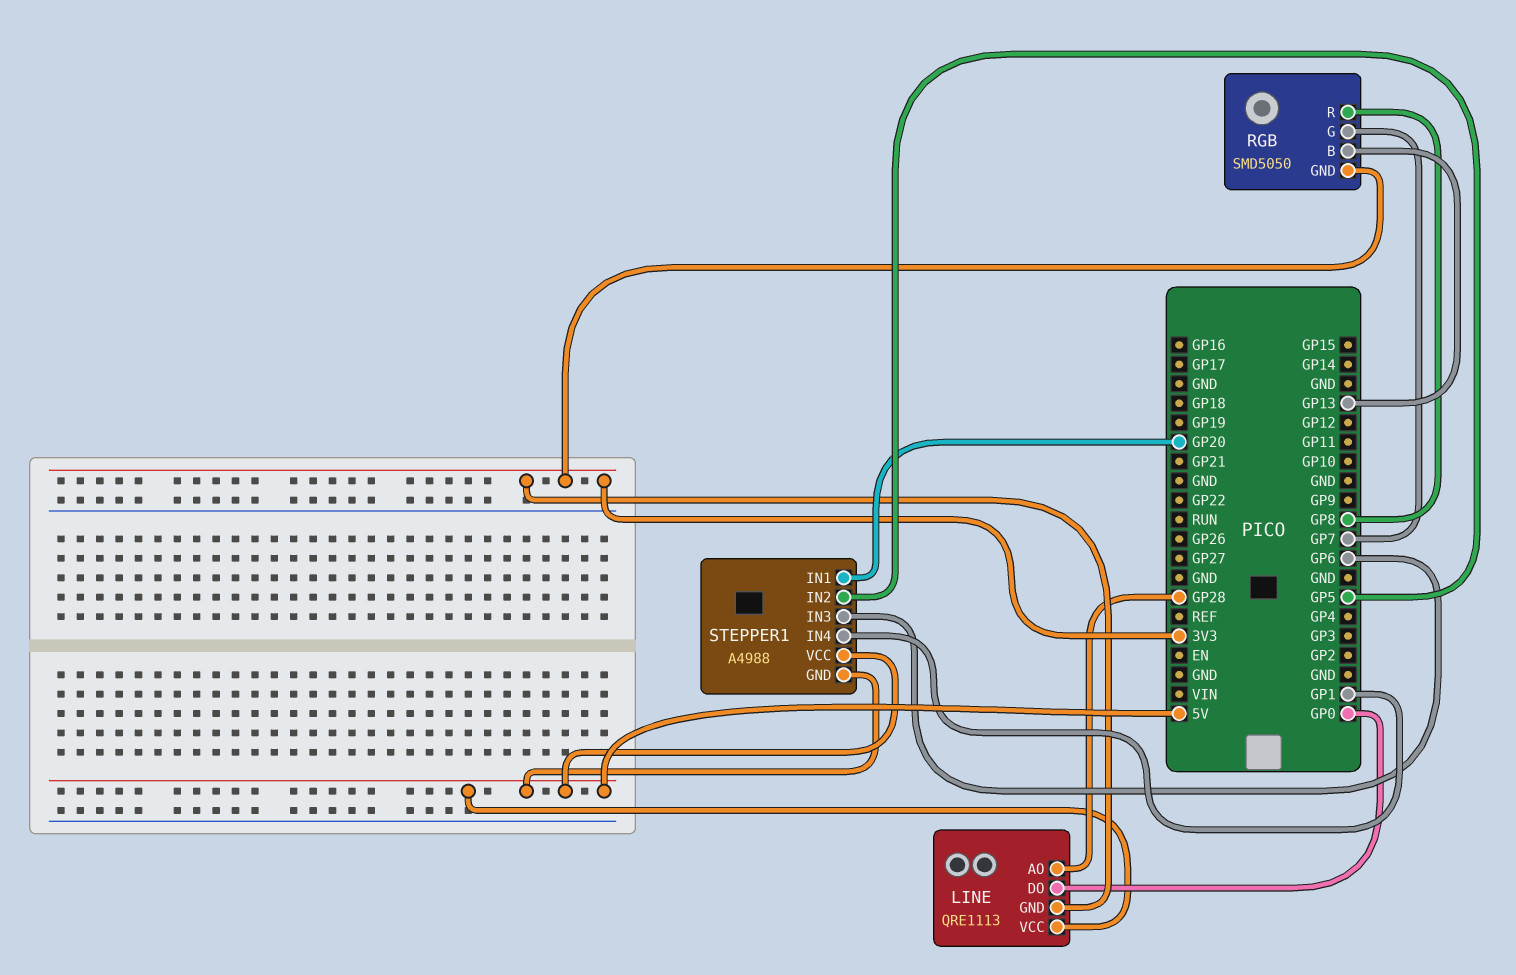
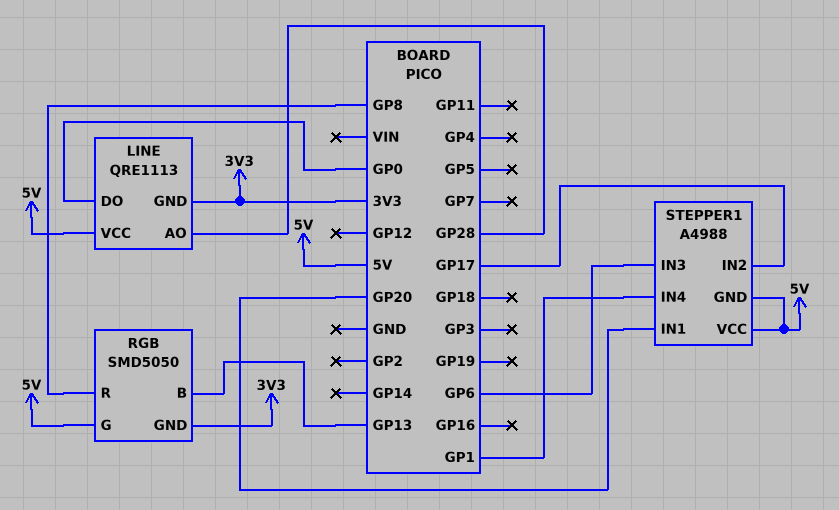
RGB pin G: GP7 -> 5V
STEPPER1 pin IN2: GP5 -> GP17

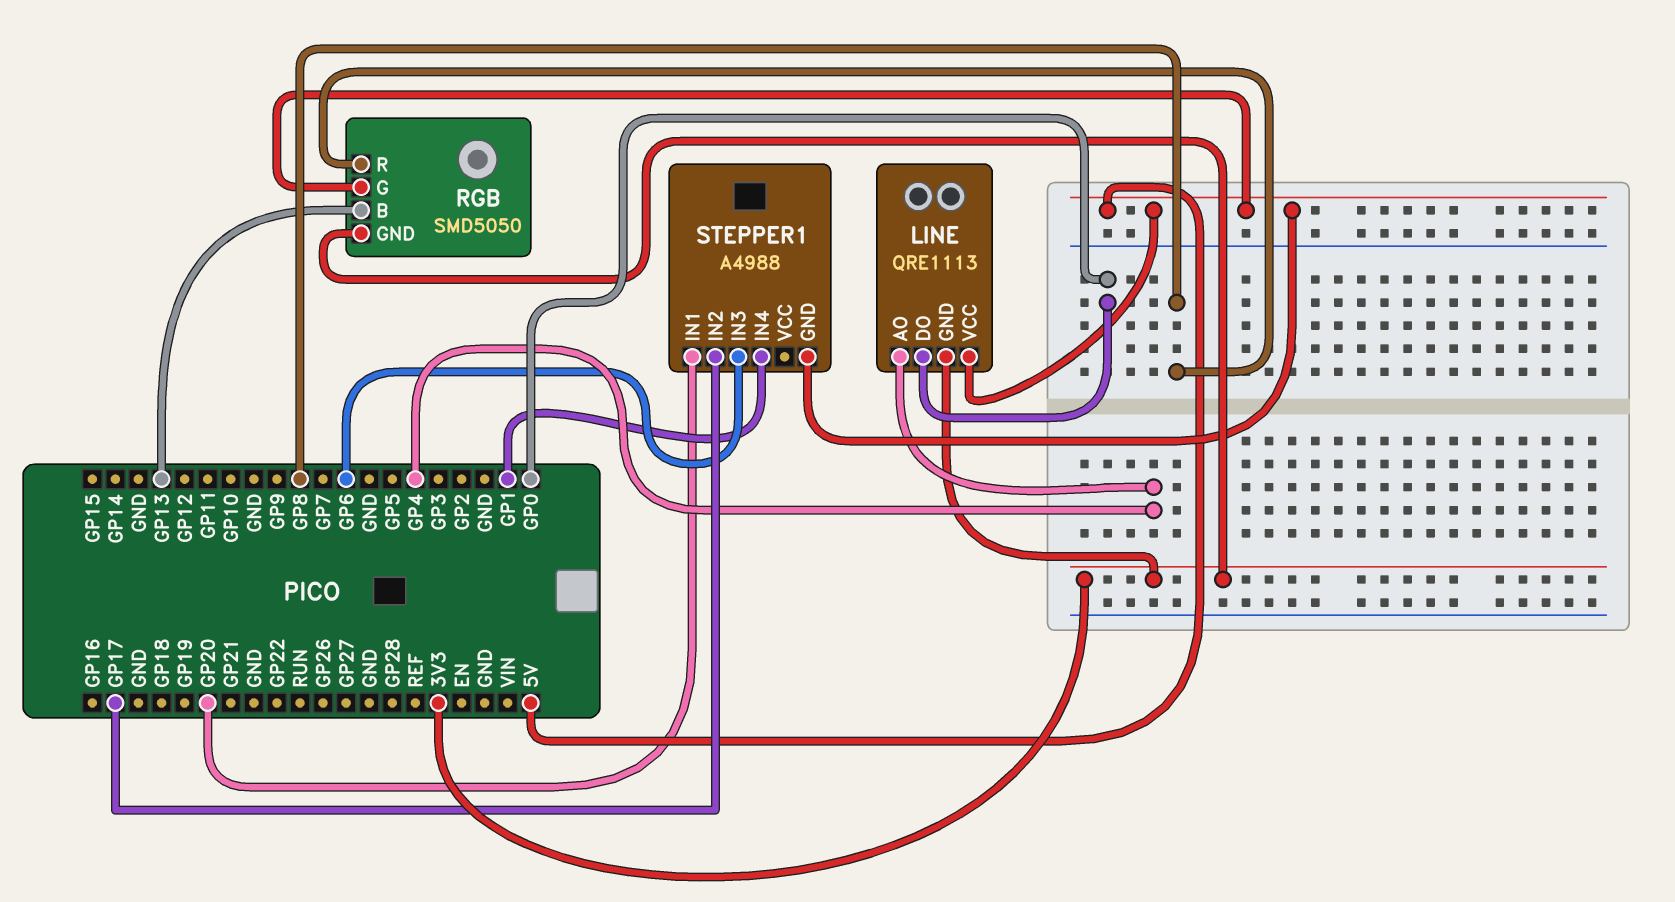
LINE pin AO: GP28 -> GP4
STEPPER1 pin VCC: 5V -> none

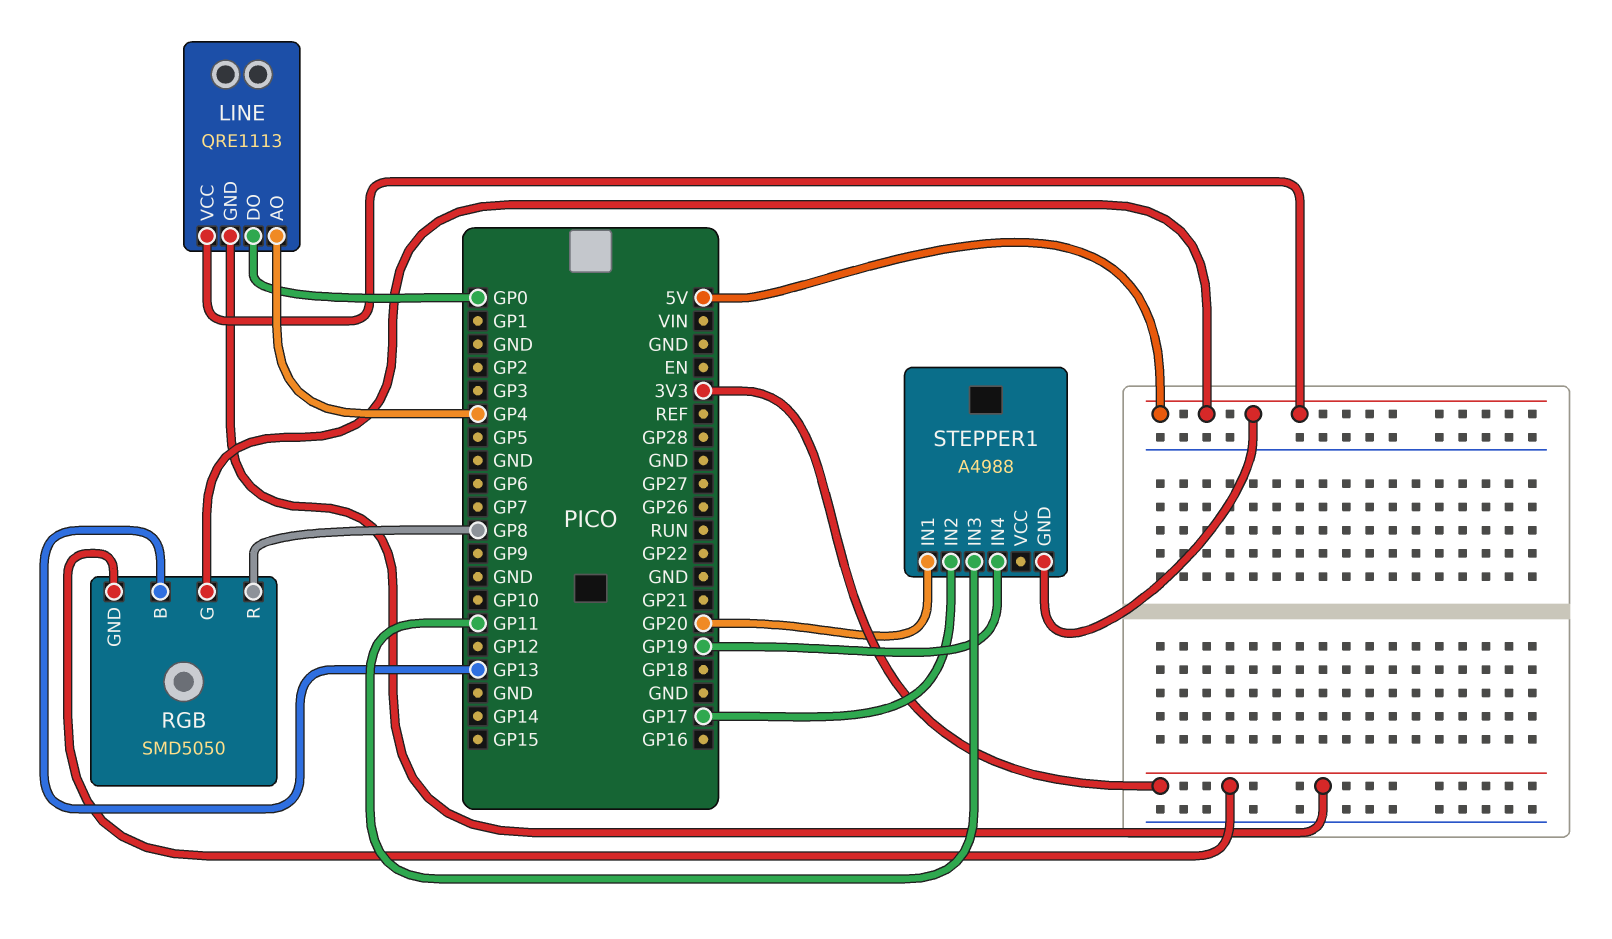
STEPPER1 pin IN3: GP6 -> GP11
STEPPER1 pin IN4: GP1 -> GP19

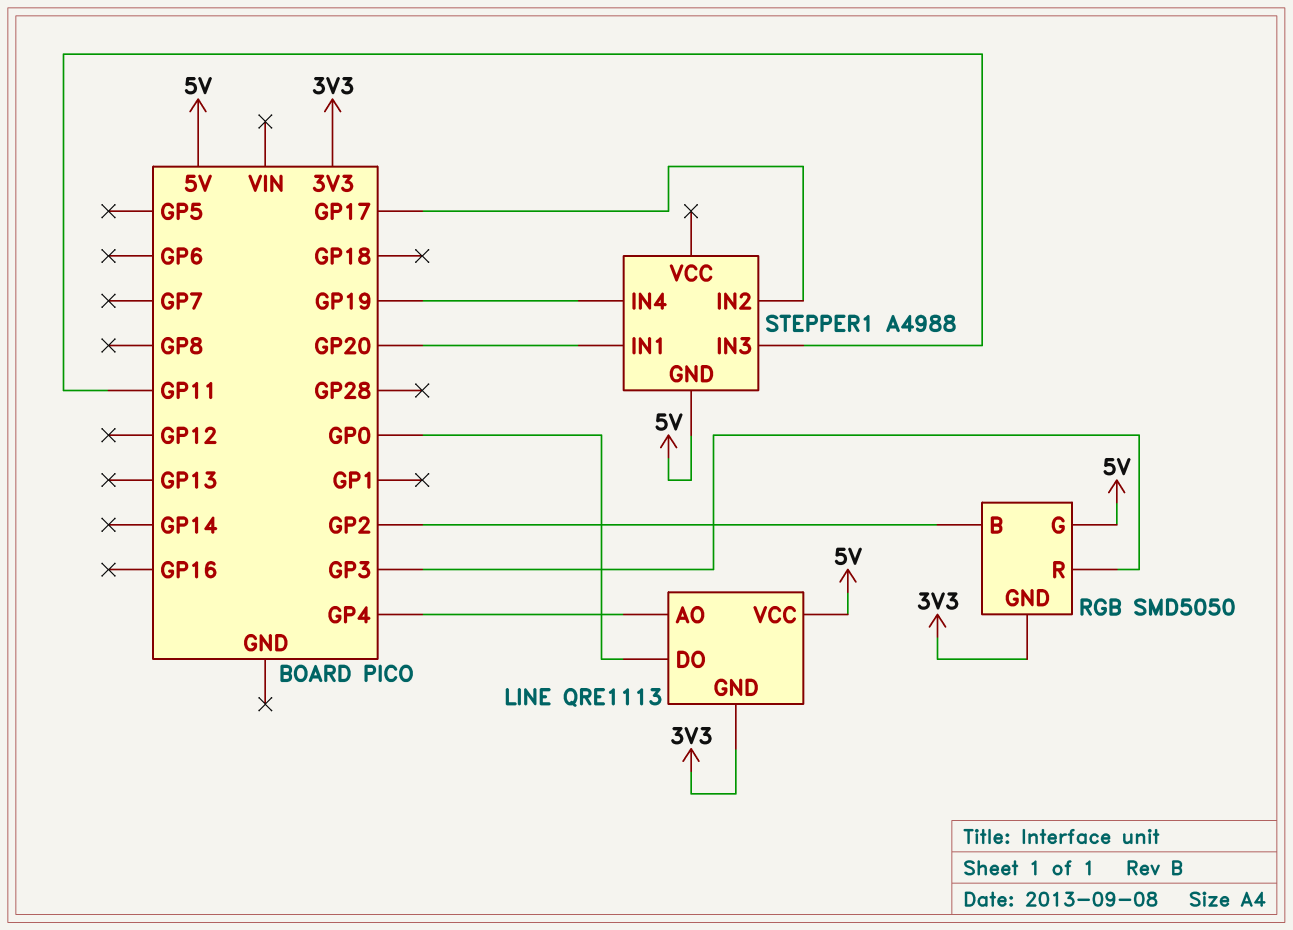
RGB pin B: GP13 -> GP2
RGB pin R: GP8 -> GP3

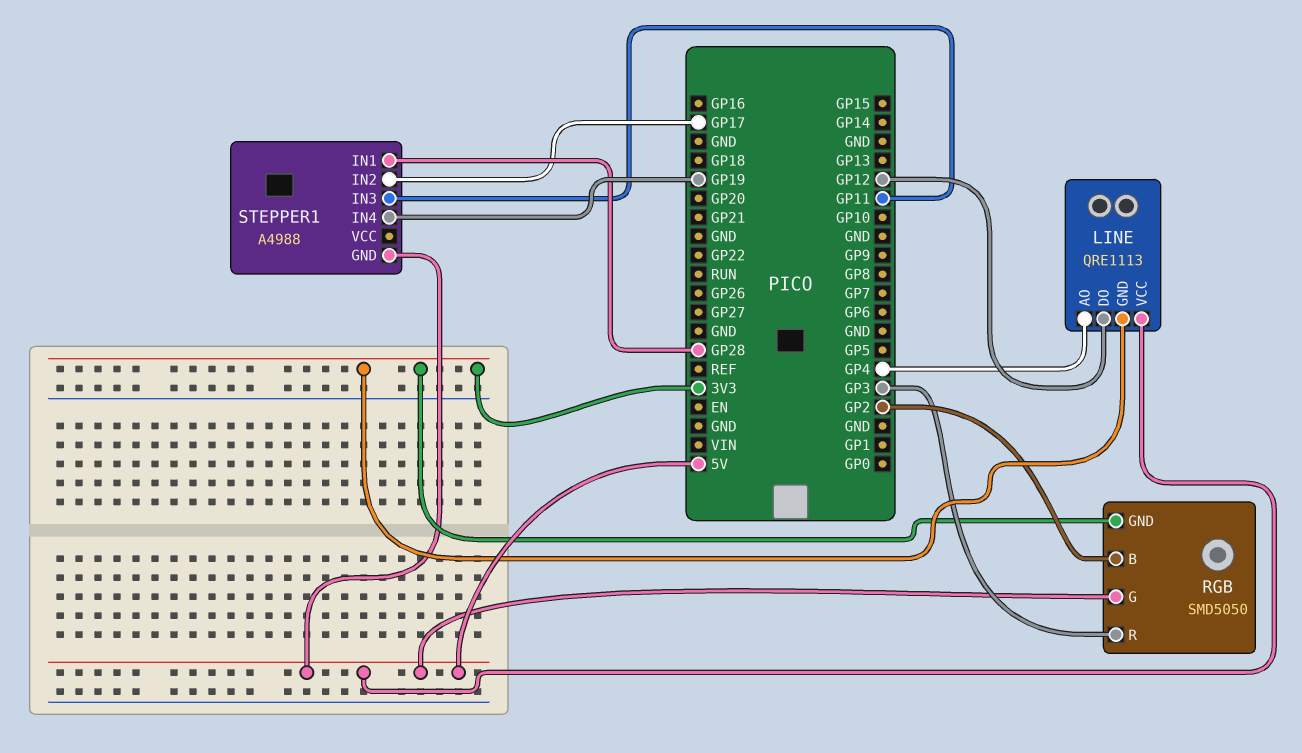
LINE pin DO: GP0 -> GP12
STEPPER1 pin IN1: GP20 -> GP28

